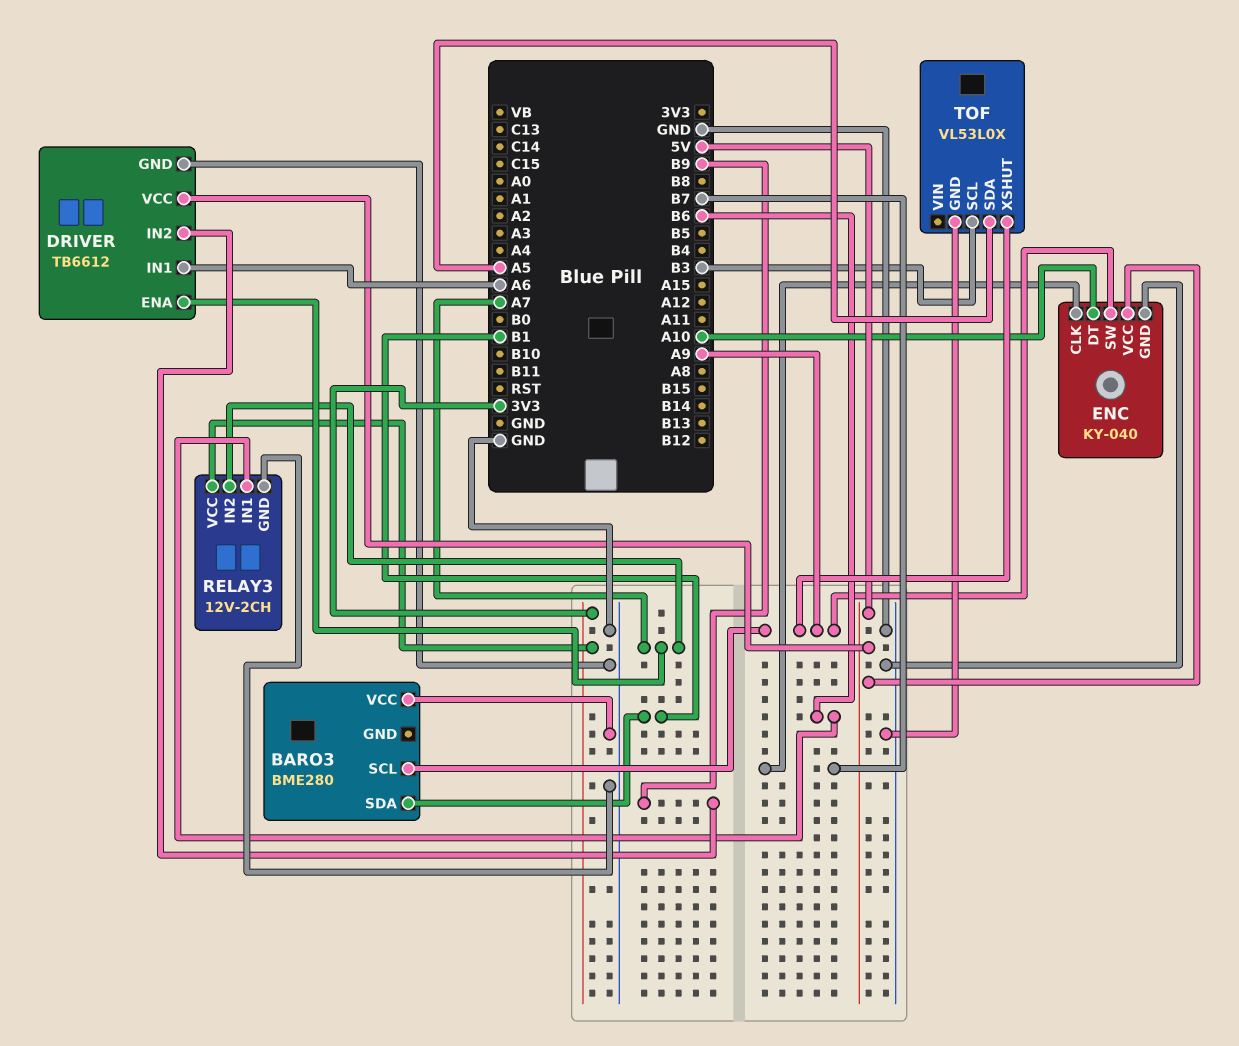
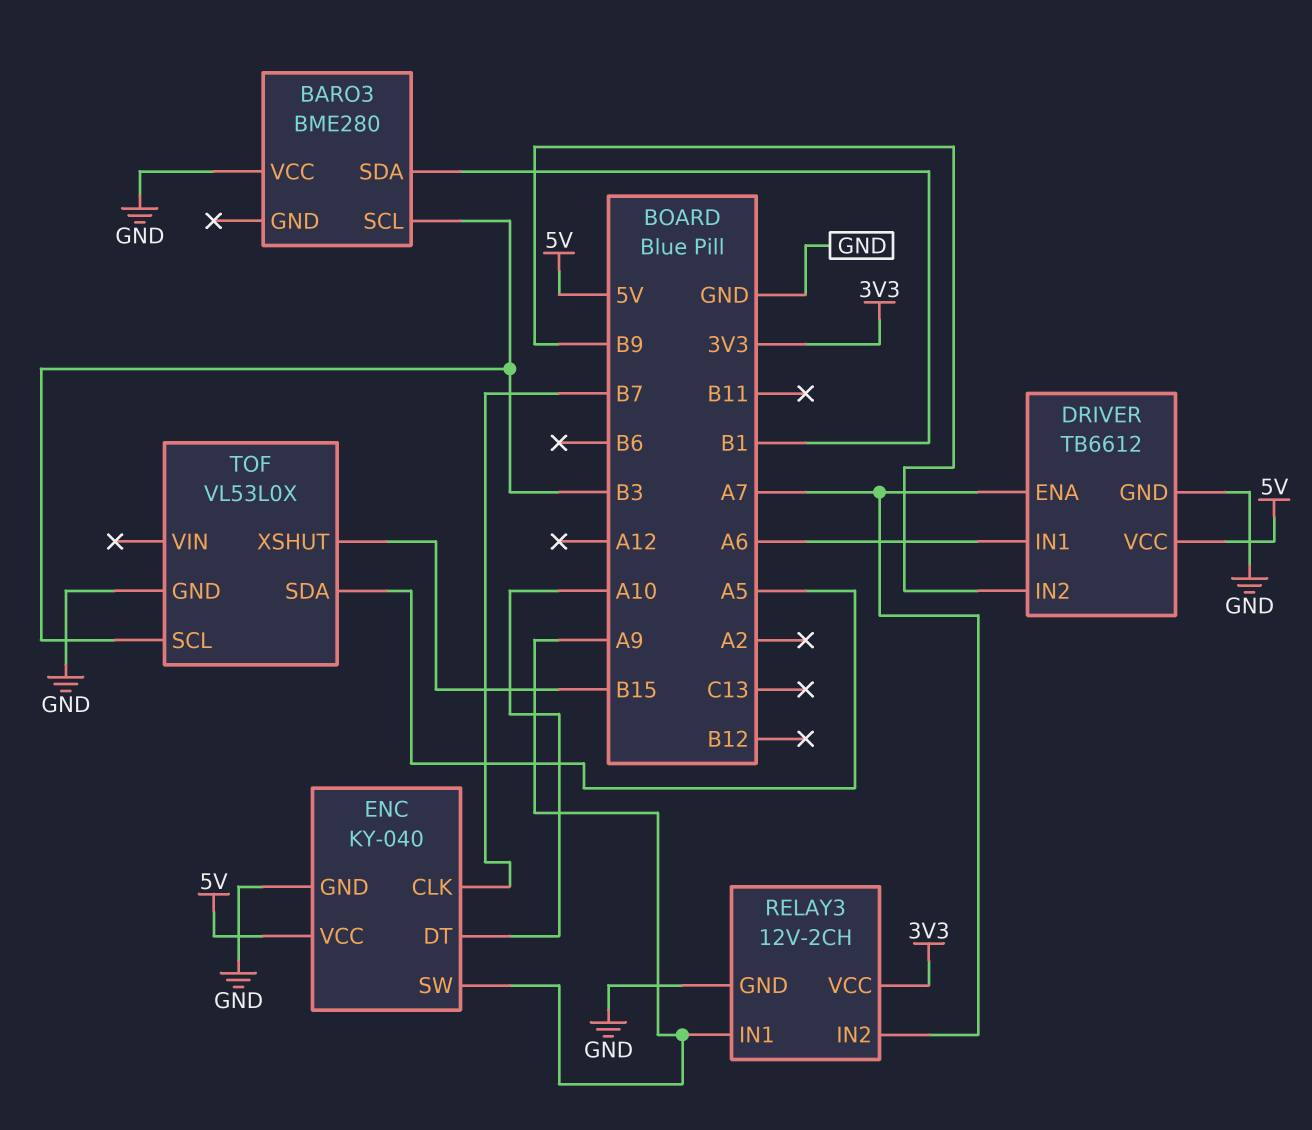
BARO3 pin SCL: A9 -> B3
RELAY3 pin IN1: B6 -> A9
TOF pin XSHUT: A9 -> B15

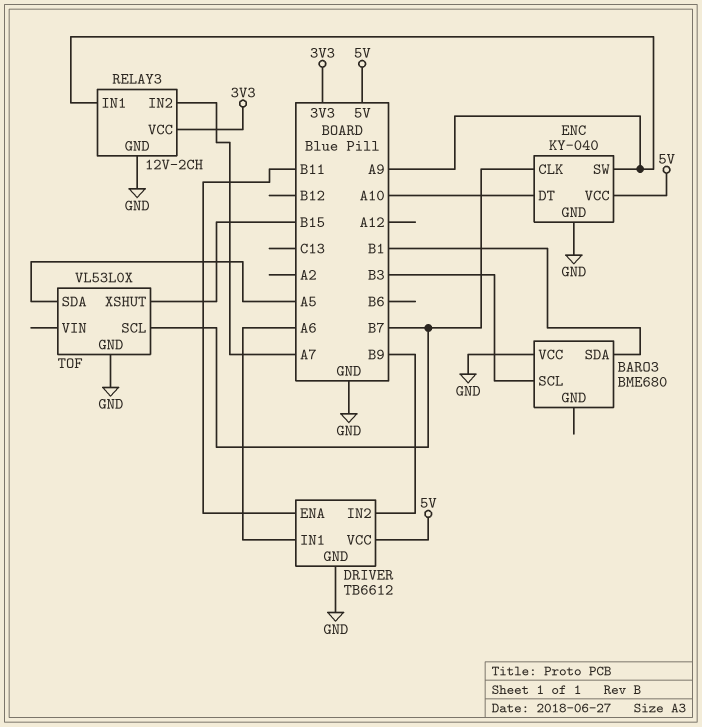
BARO3: BME280 -> BME680
DRIVER pin ENA: A7 -> B11
TOF pin SCL: B3 -> B7

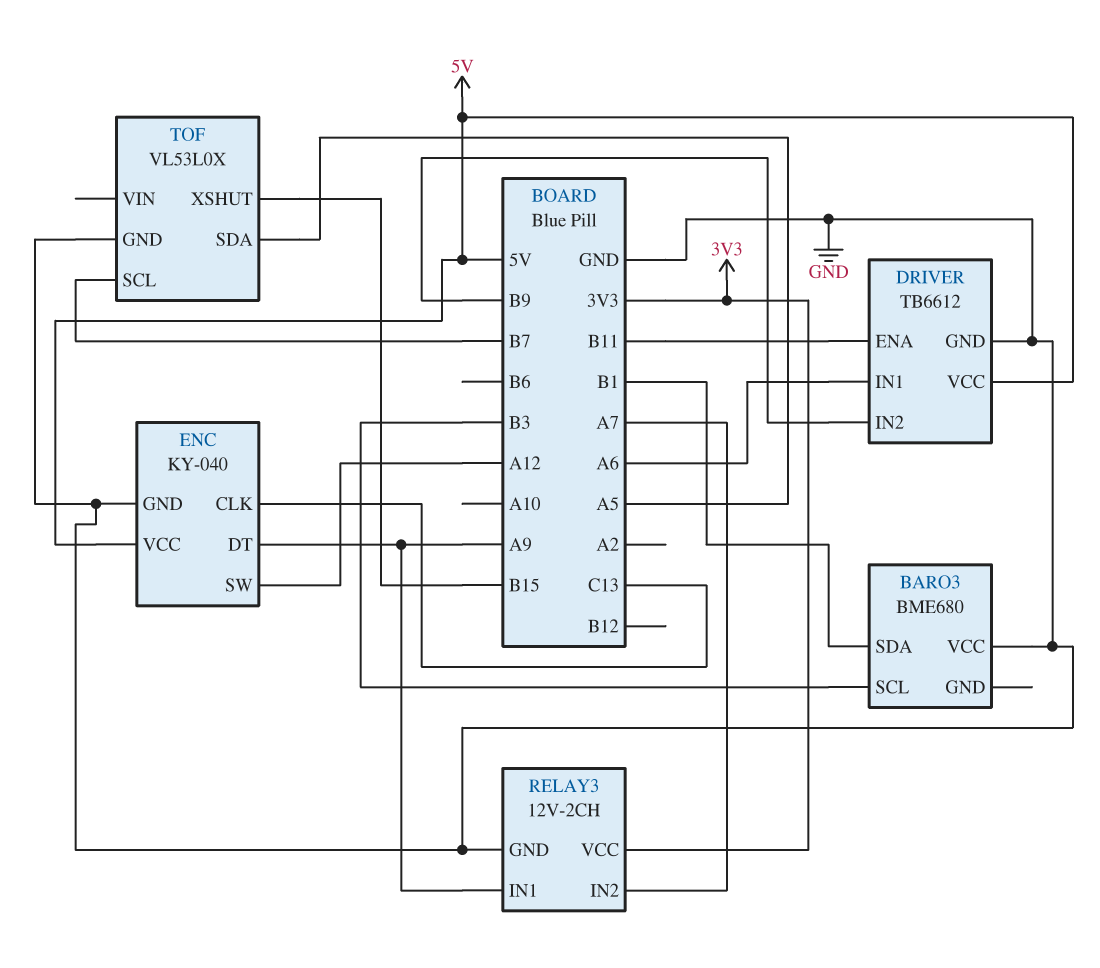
ENC pin CLK: B7 -> C13
ENC pin DT: A10 -> A9
ENC pin SW: A9 -> A12

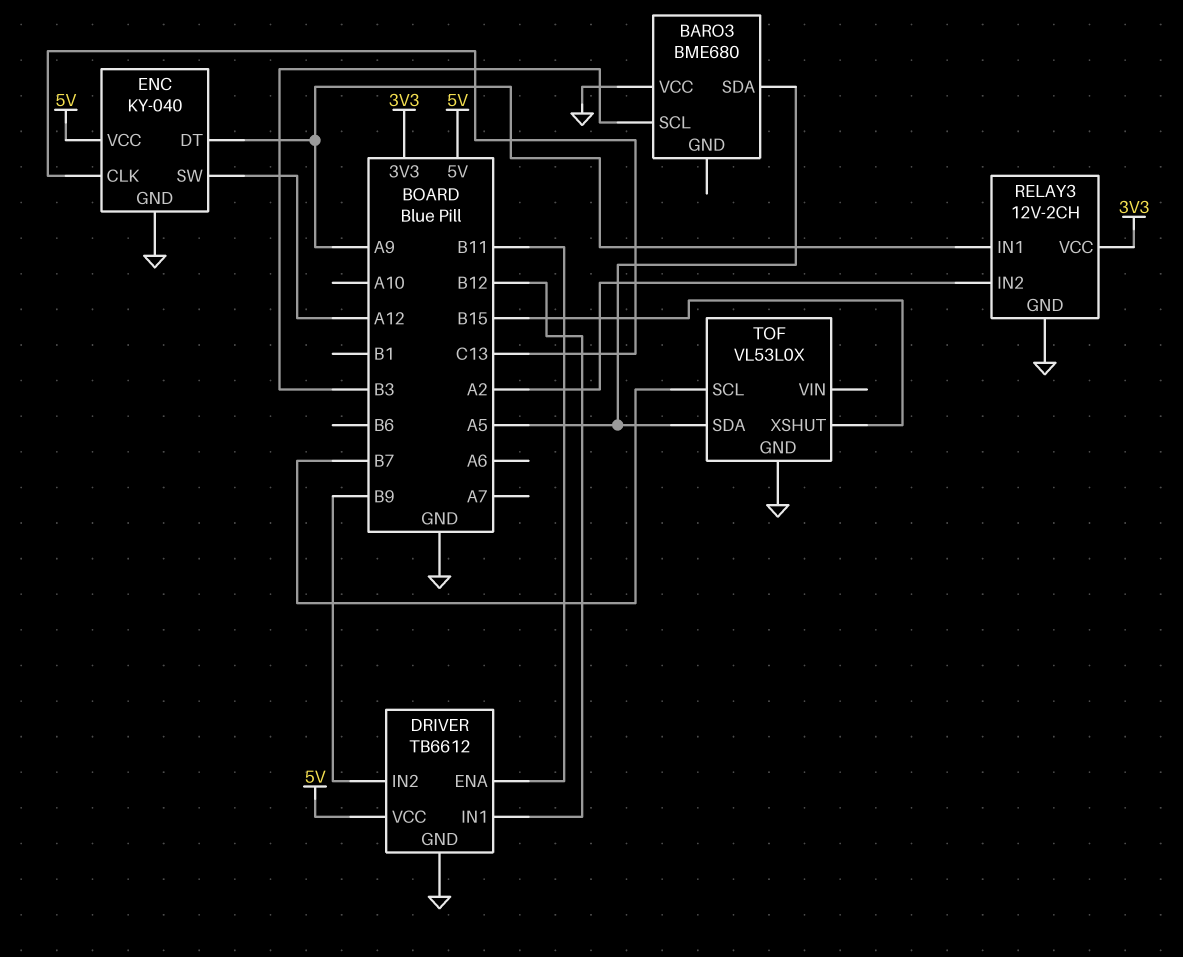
BARO3 pin SDA: B1 -> A5
DRIVER pin IN1: A6 -> B12
RELAY3 pin IN2: A7 -> A2

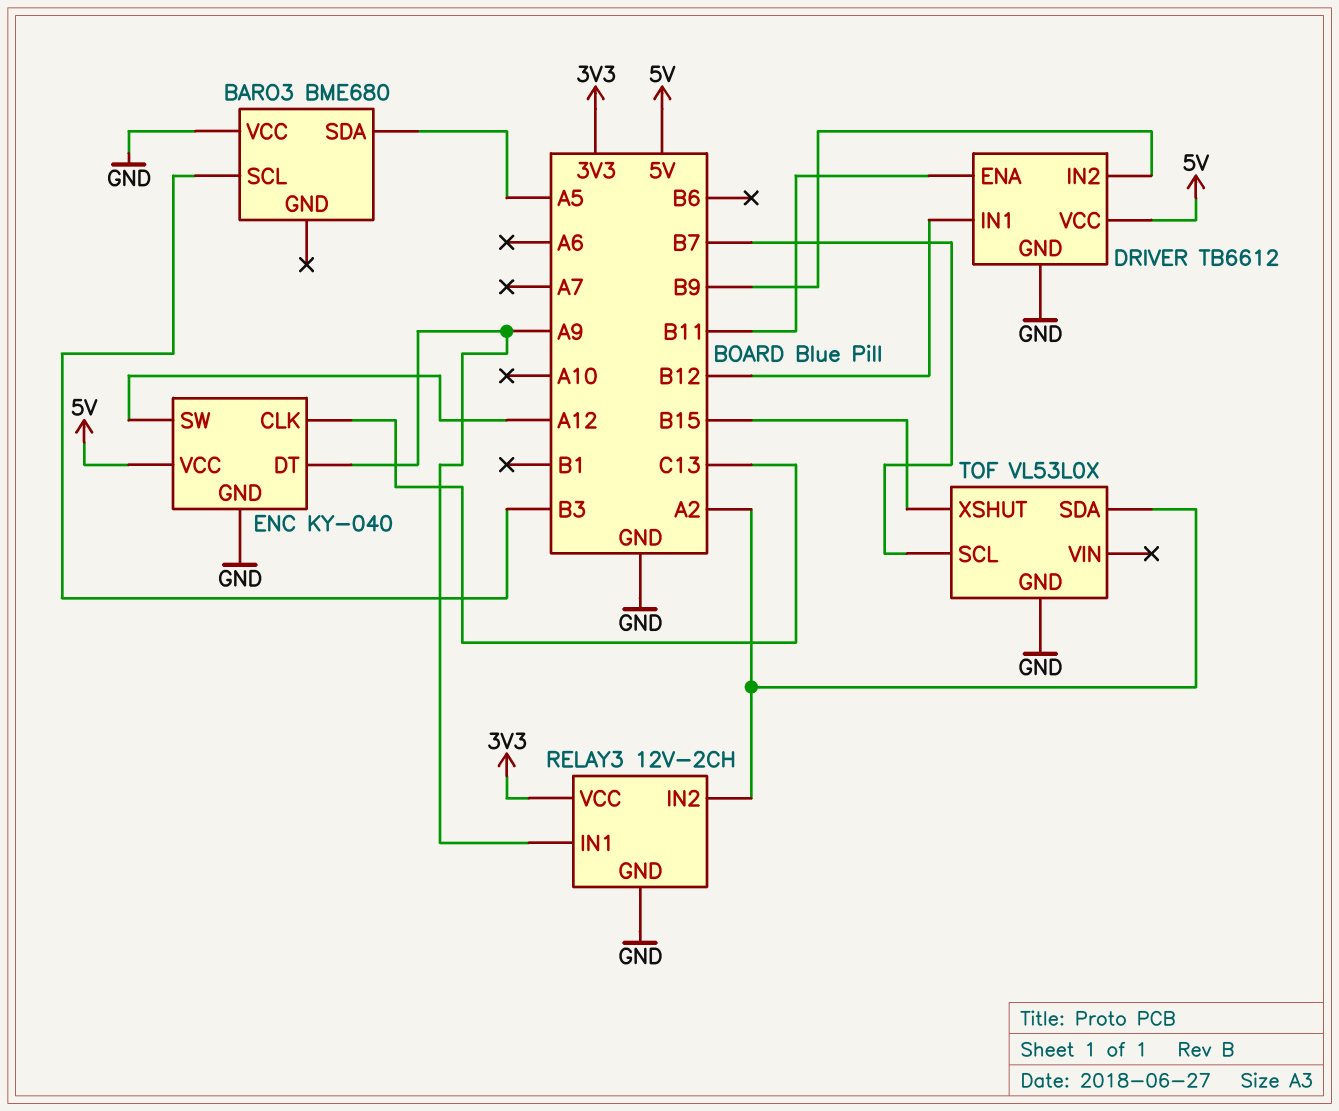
TOF pin SDA: A5 -> A2

